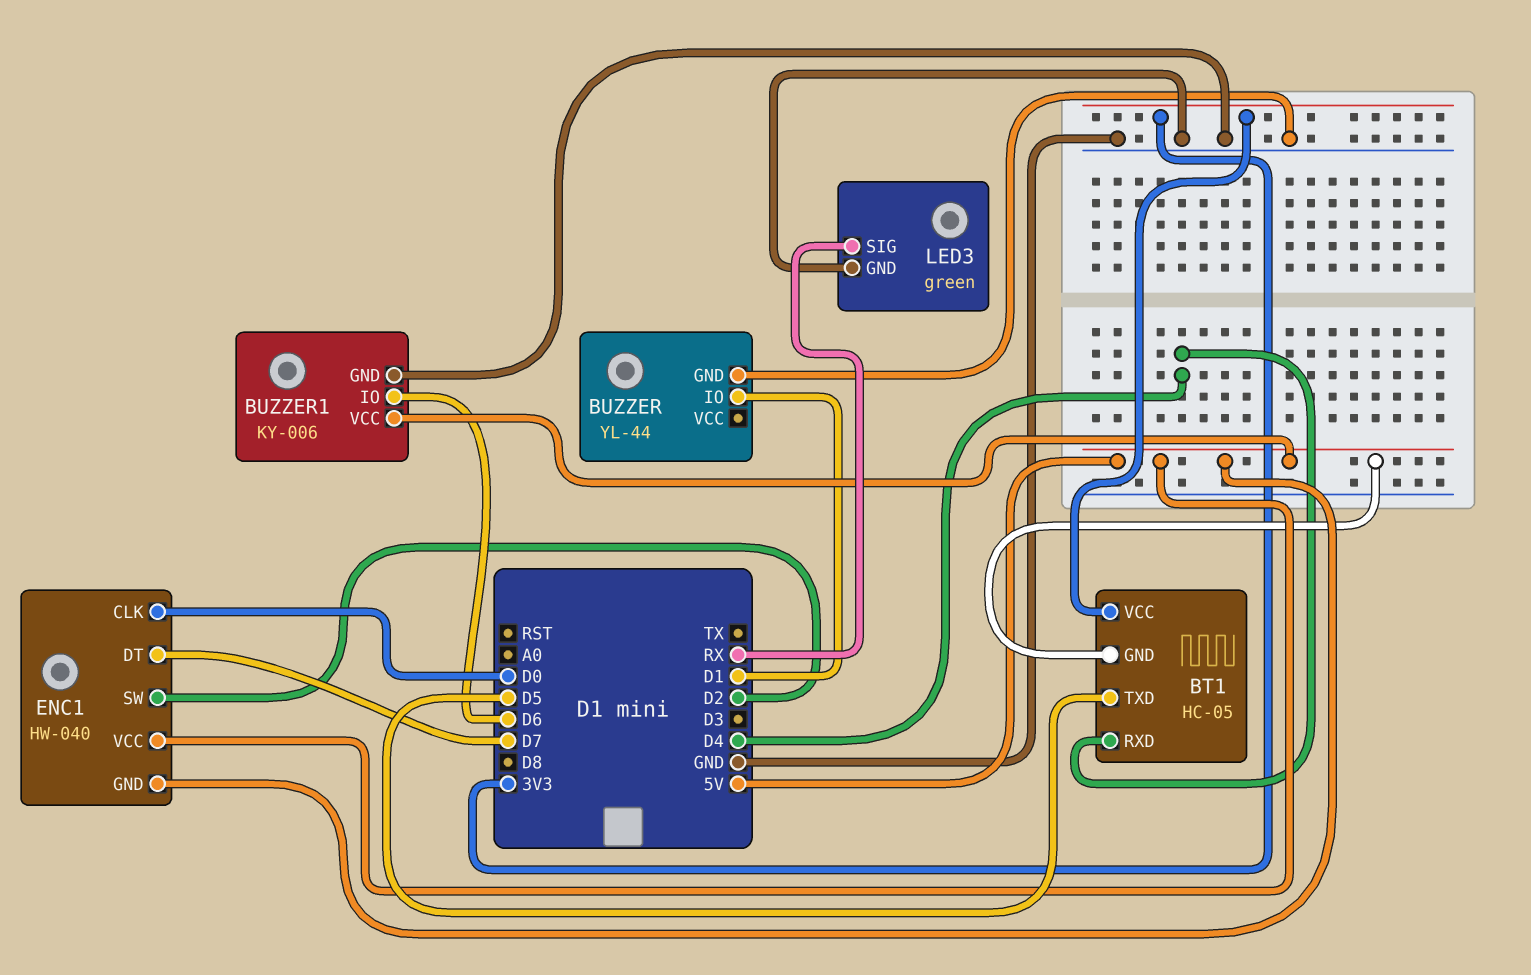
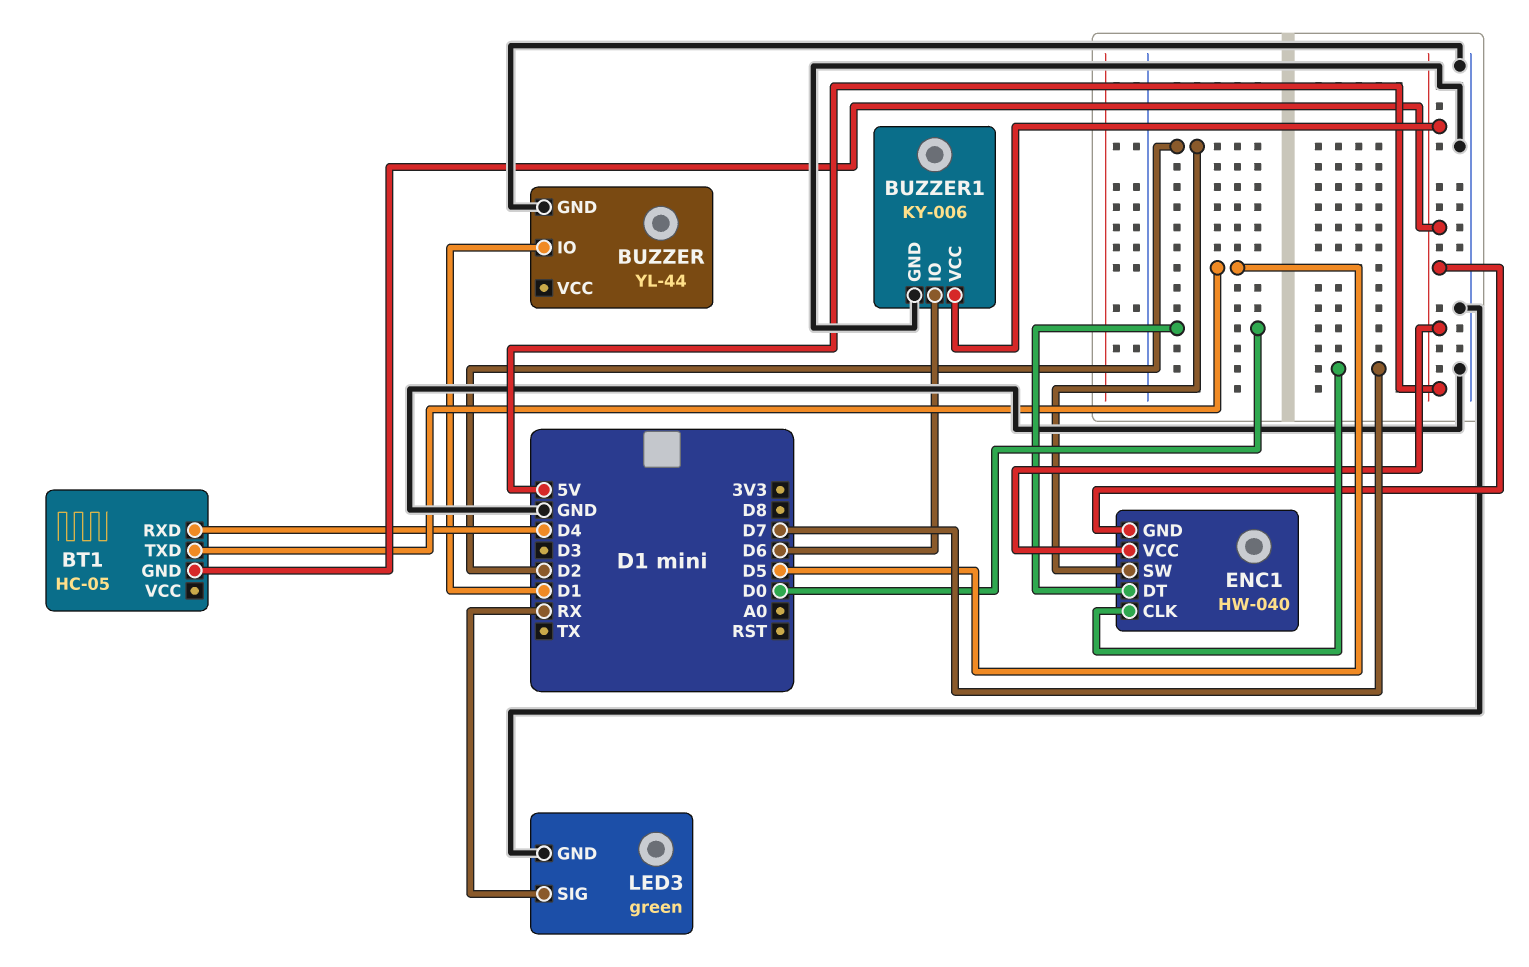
BT1 pin VCC: 3V3 -> none
ENC1 pin CLK: D0 -> D7
ENC1 pin DT: D7 -> D0

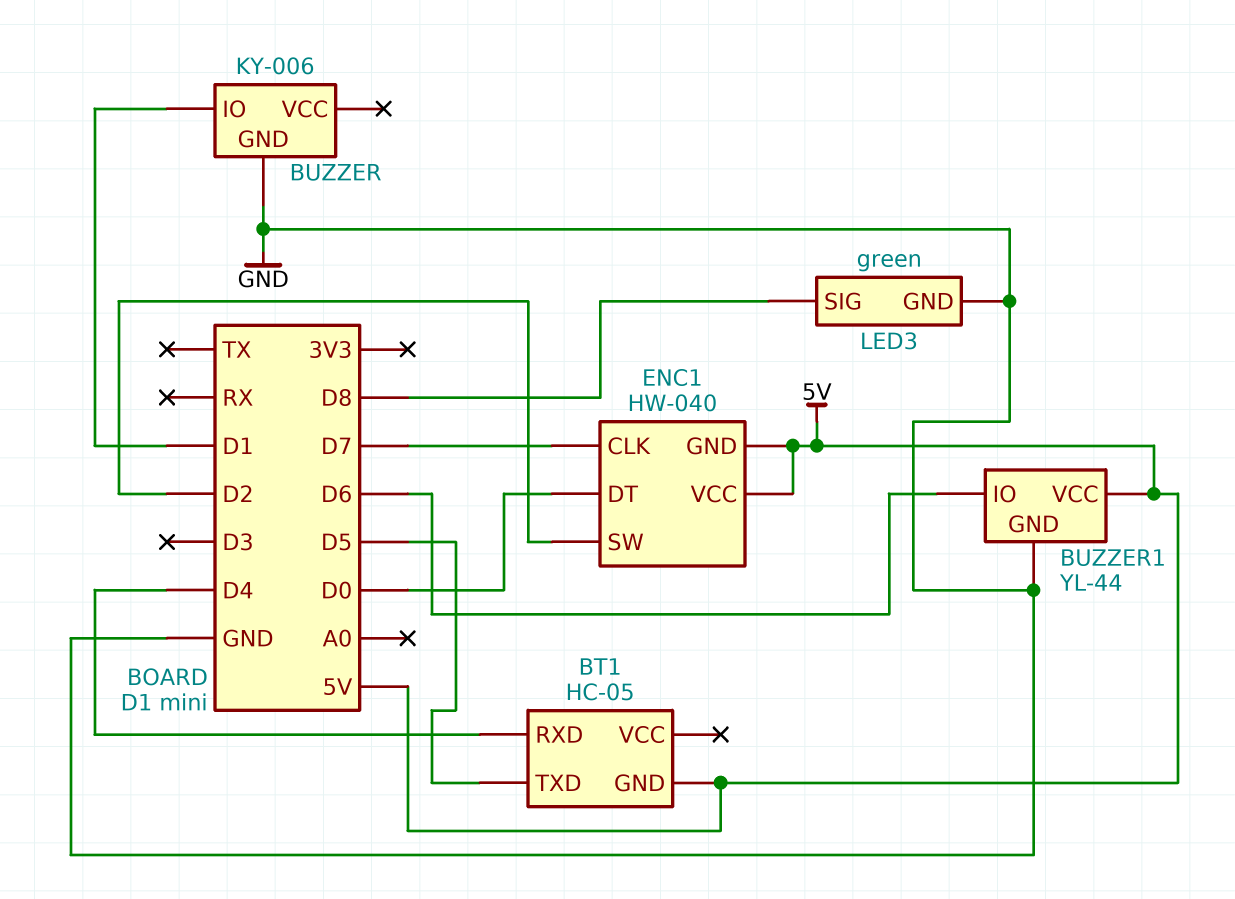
BUZZER: YL-44 -> KY-006
BUZZER1: KY-006 -> YL-44
LED3 pin SIG: RX -> D8

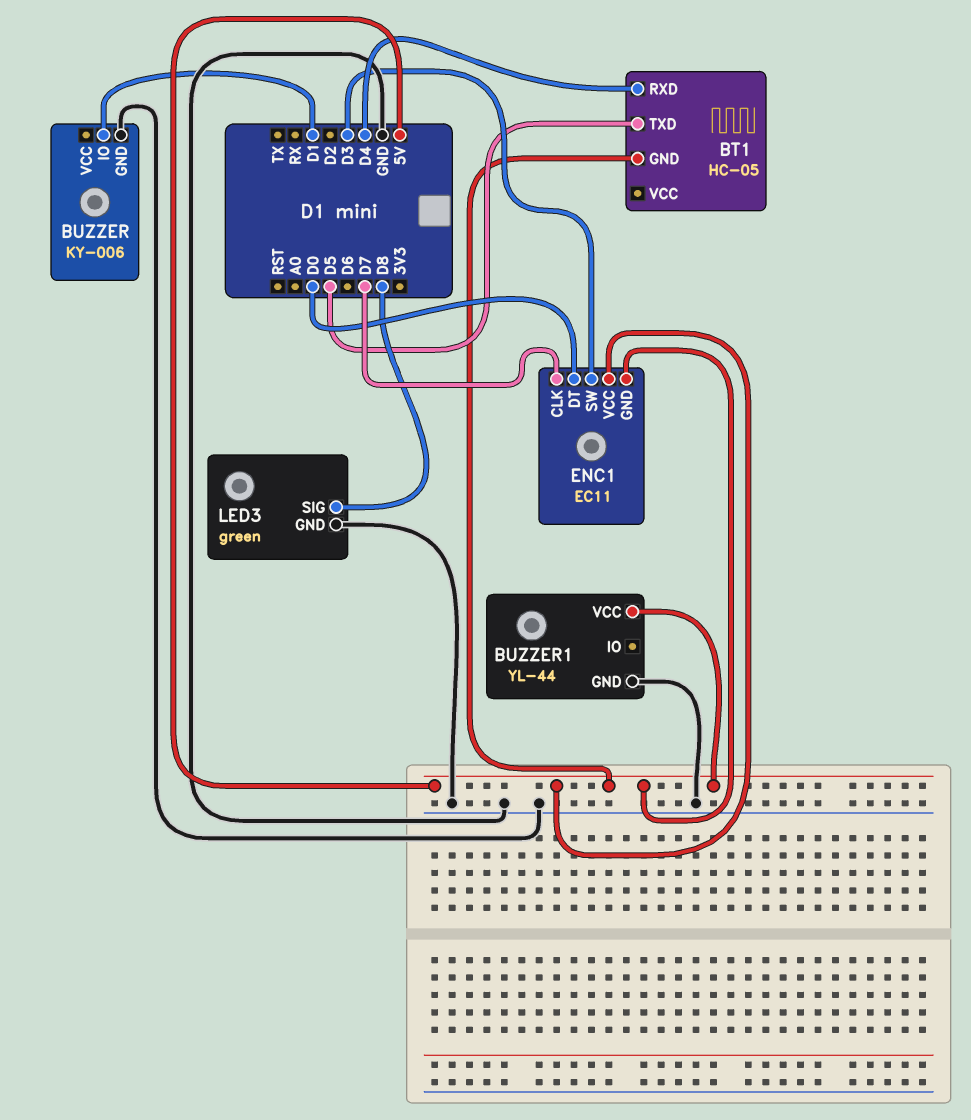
BUZZER1 pin IO: D6 -> none
ENC1: HW-040 -> EC11
ENC1 pin SW: D2 -> D3

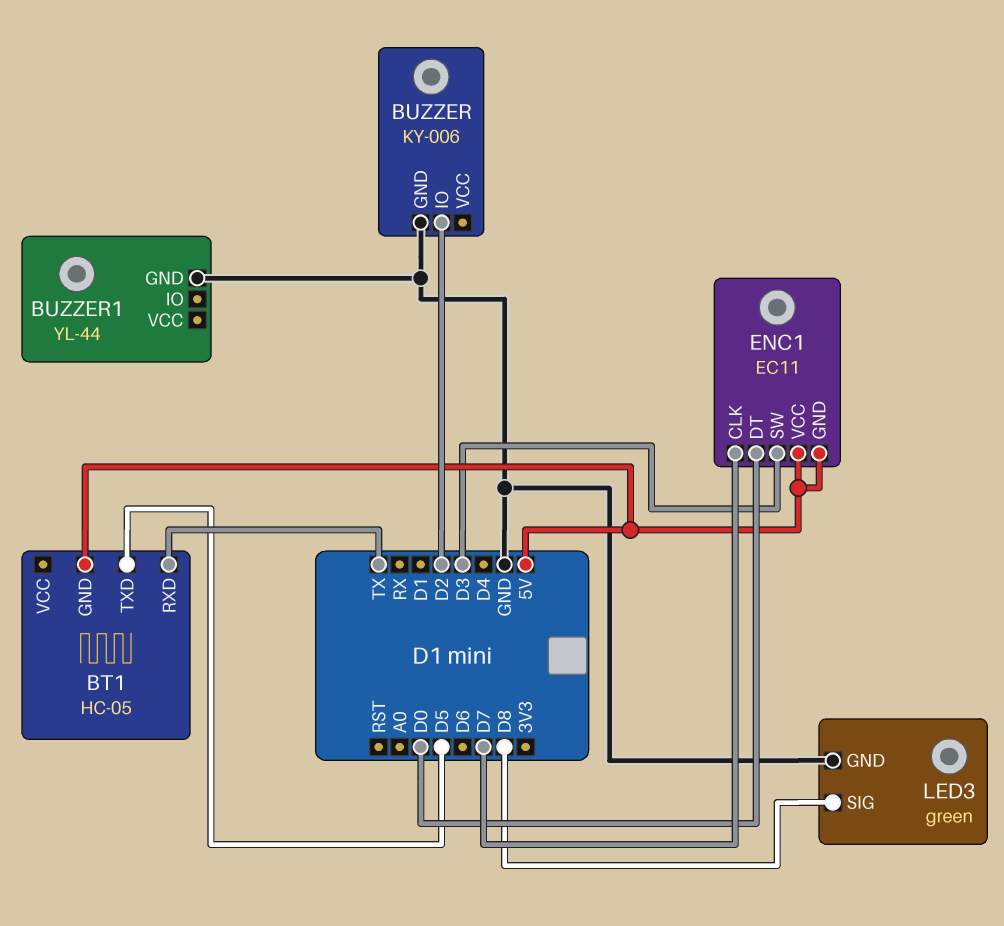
BT1 pin RXD: D4 -> TX
BUZZER pin IO: D1 -> D2
BUZZER1 pin VCC: 5V -> none

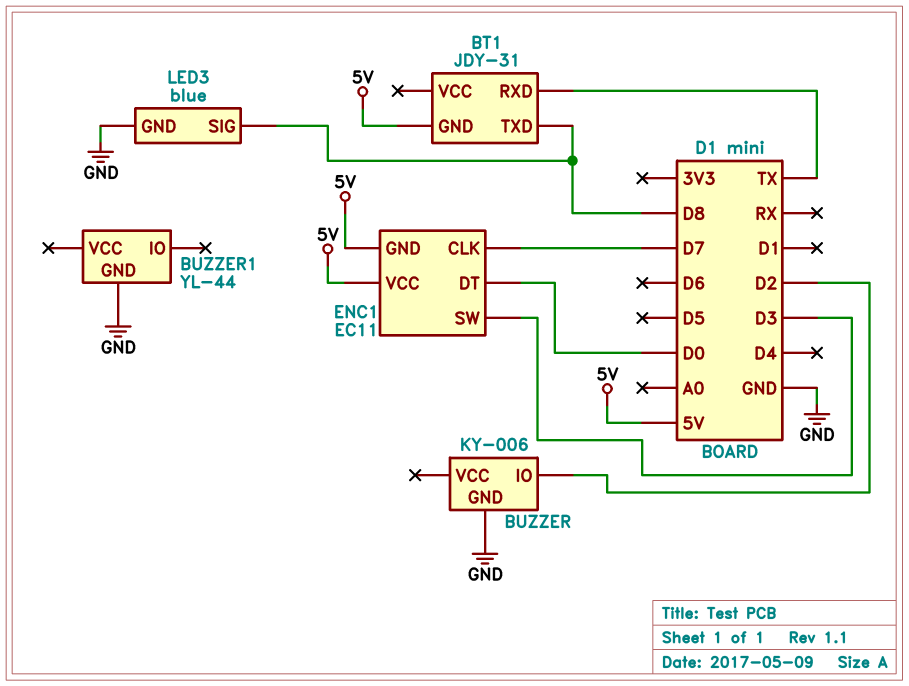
BT1: HC-05 -> JDY-31
BT1 pin TXD: D5 -> D8
LED3: green -> blue

